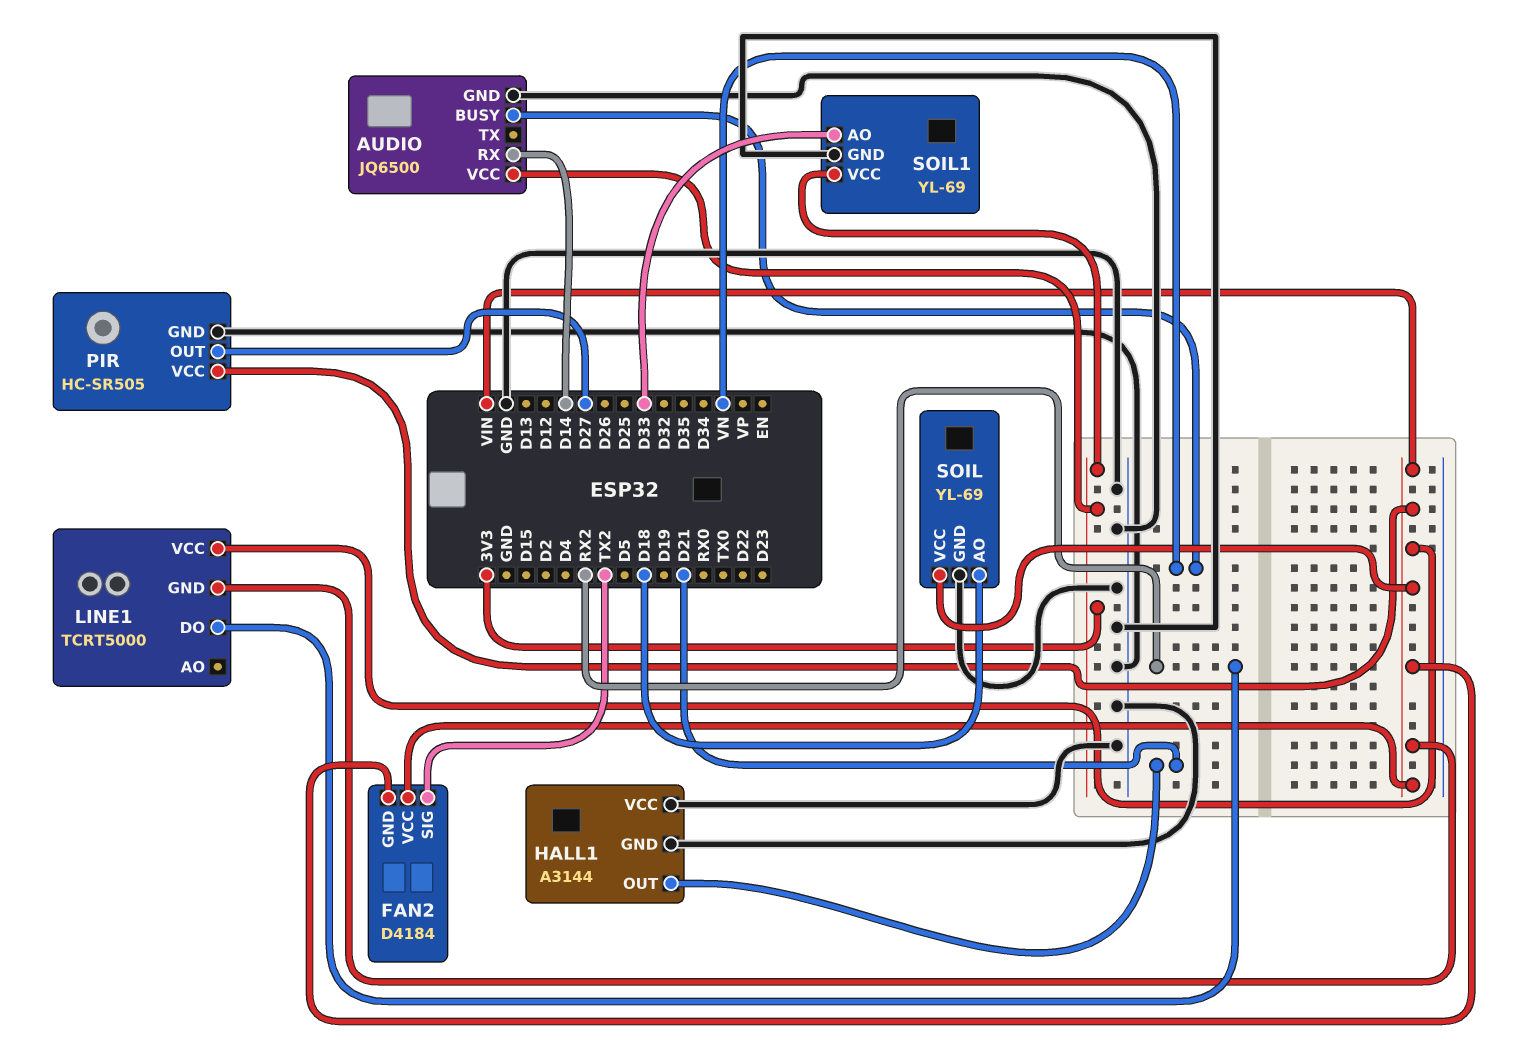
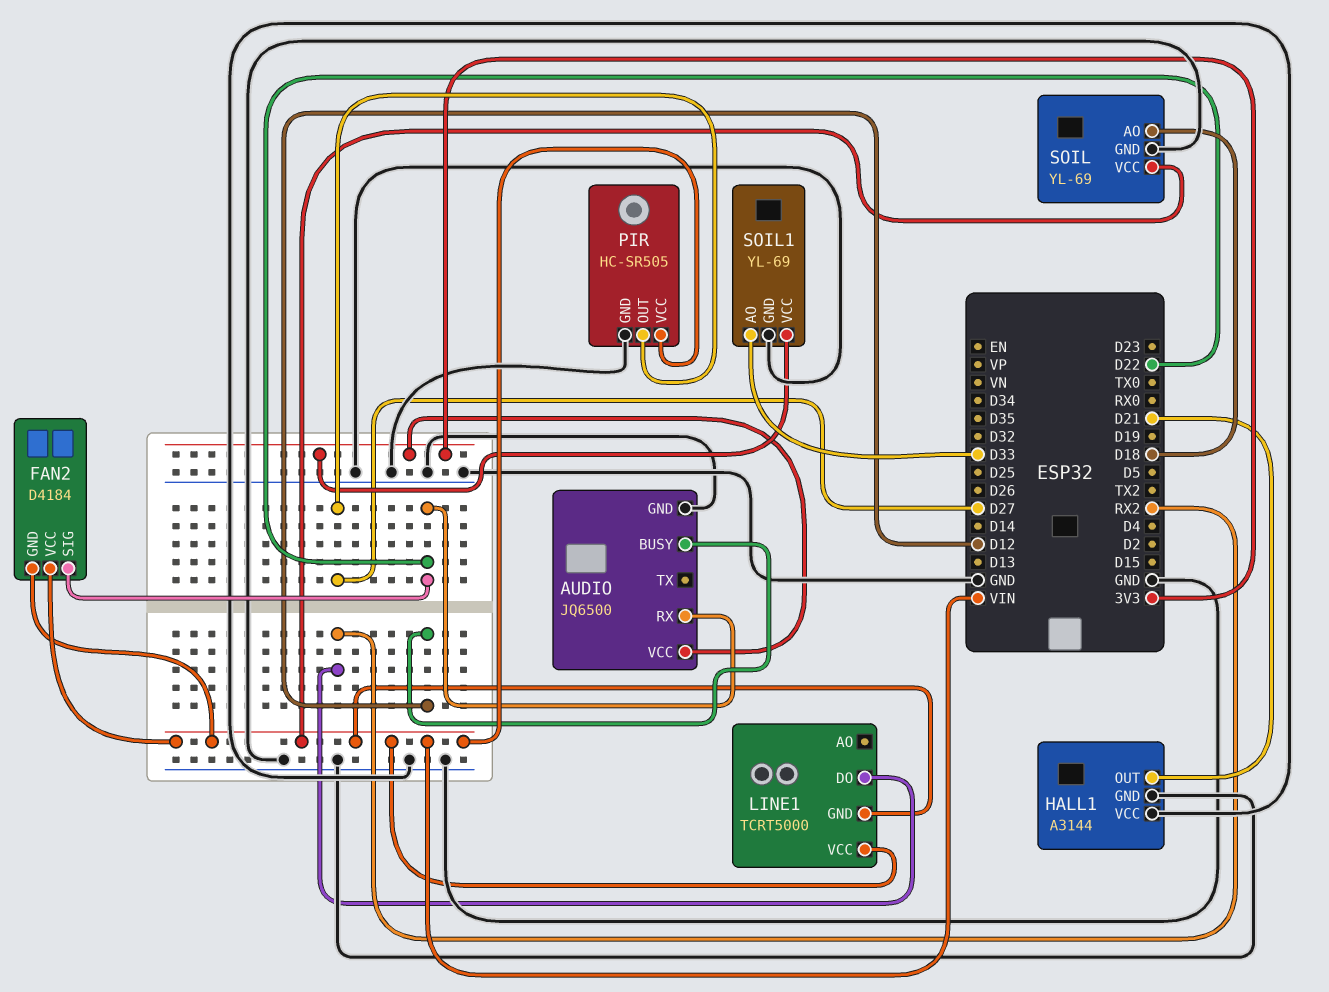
AUDIO pin BUSY: VN -> D12
AUDIO pin RX: D14 -> D22
FAN2 pin SIG: TX2 -> D22

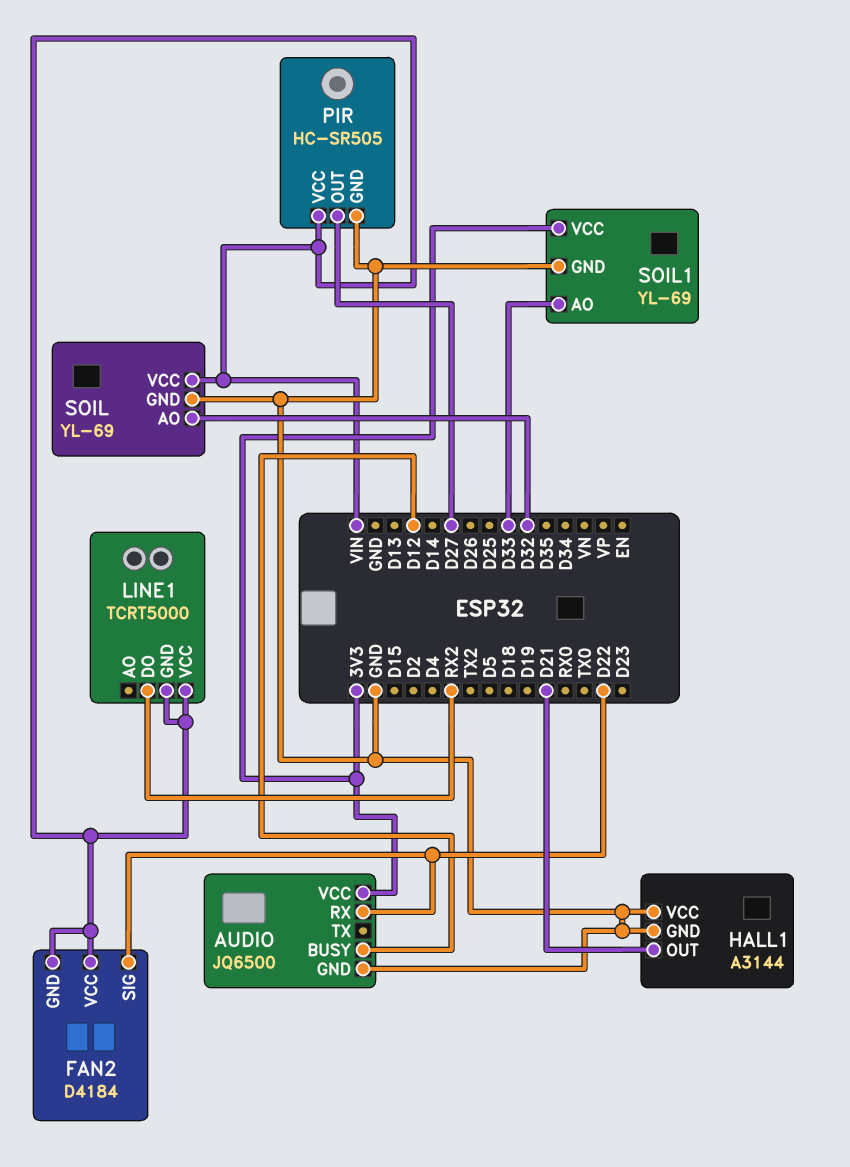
SOIL pin AO: D18 -> D32

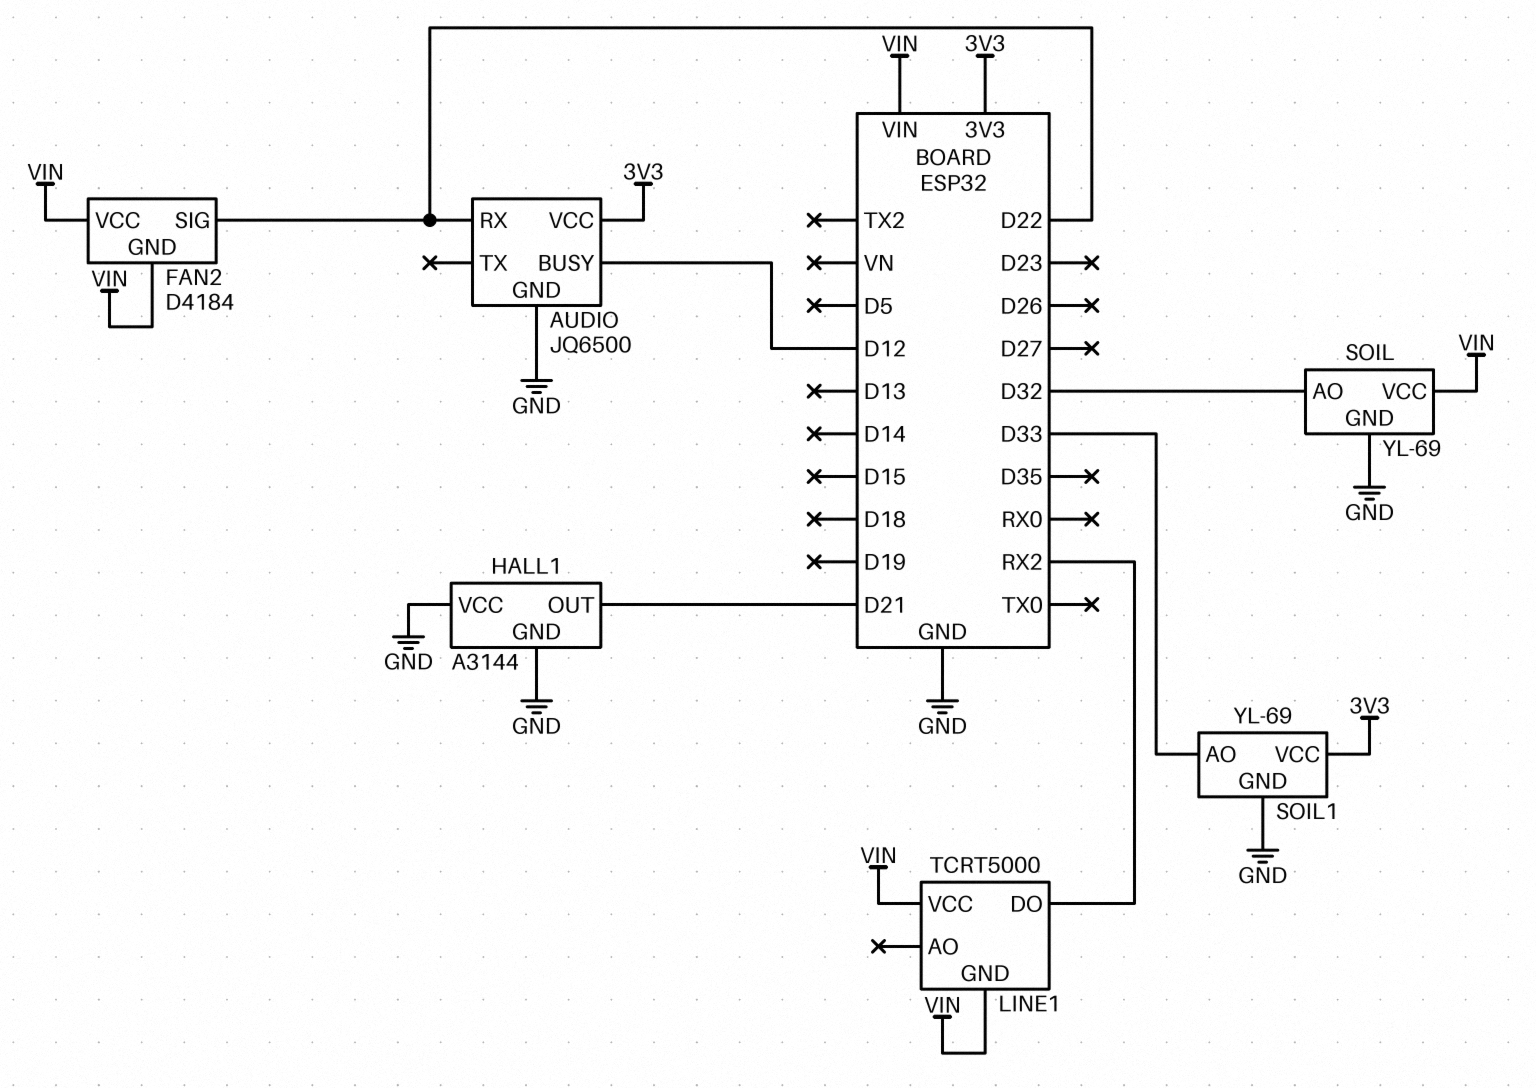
PIR: HC-SR505 -> none
PIR pin GND: GND -> none
PIR pin OUT: D27 -> none
PIR pin VCC: VIN -> none

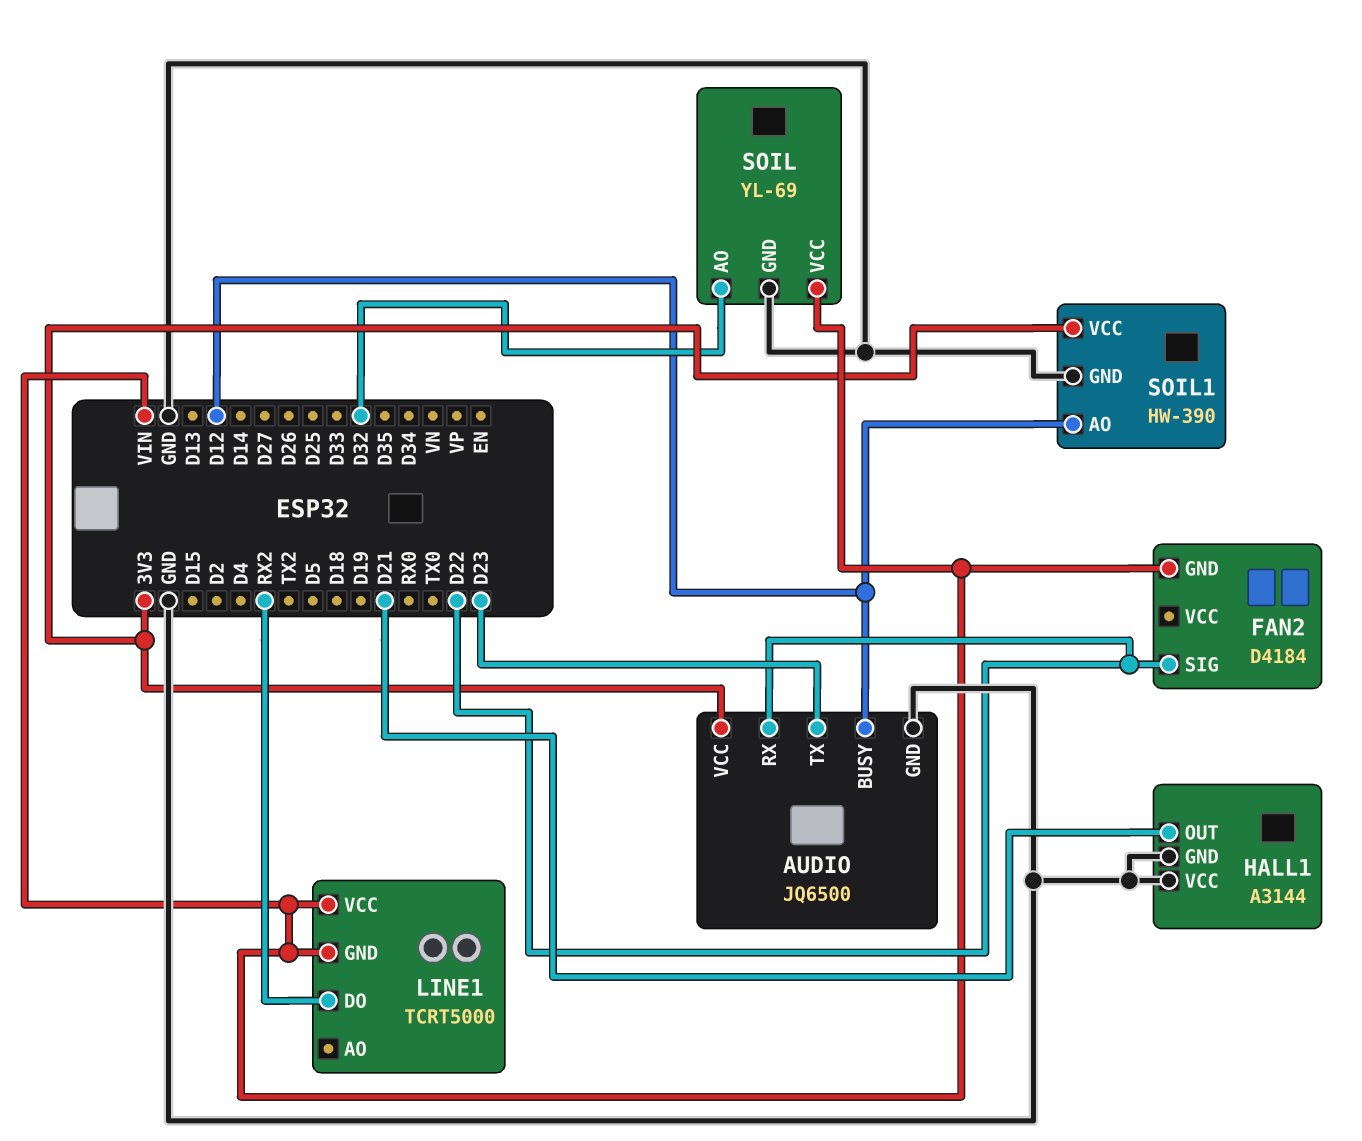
AUDIO pin TX: none -> D23
FAN2 pin VCC: VIN -> none
SOIL1: YL-69 -> HW-390
SOIL1 pin AO: D33 -> D12

